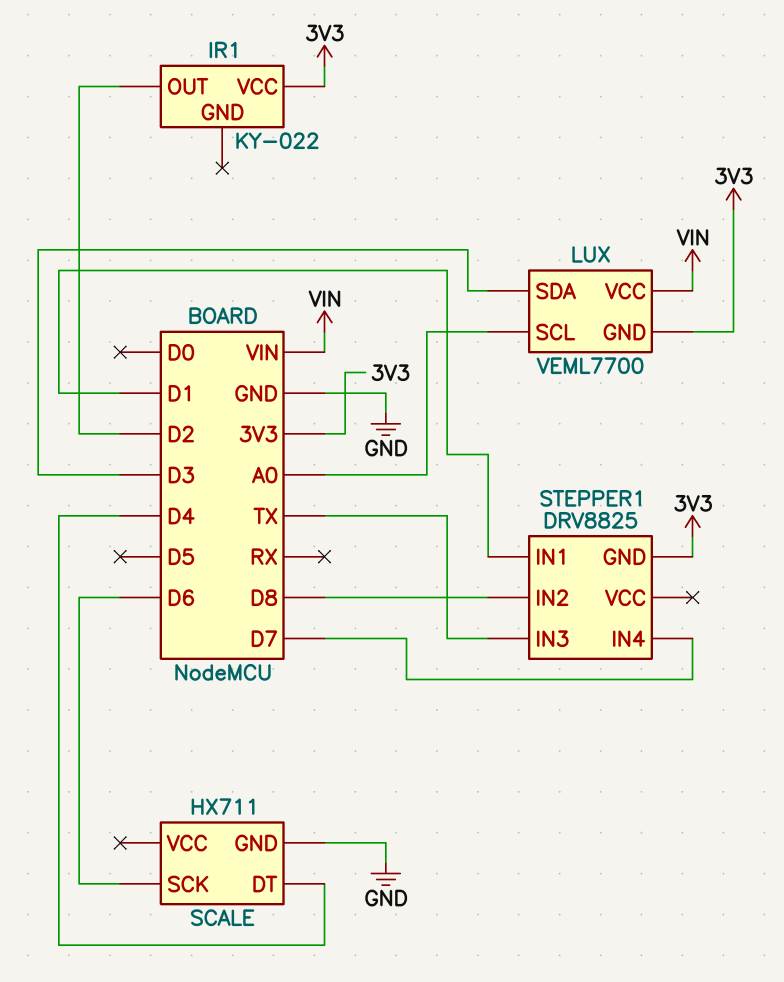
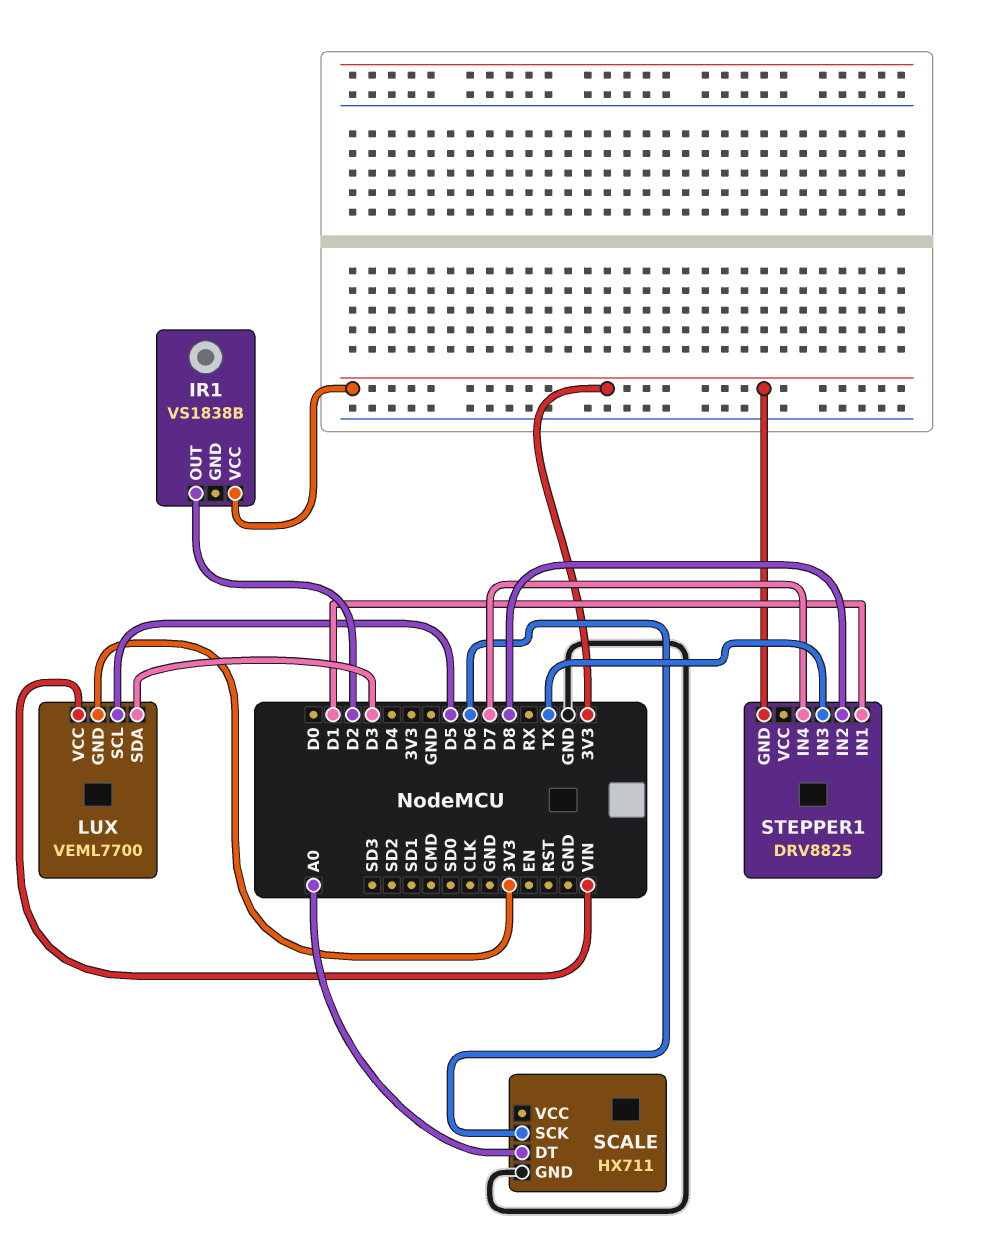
IR1: KY-022 -> VS1838B
LUX pin SCL: A0 -> D5
SCALE pin DT: D4 -> A0

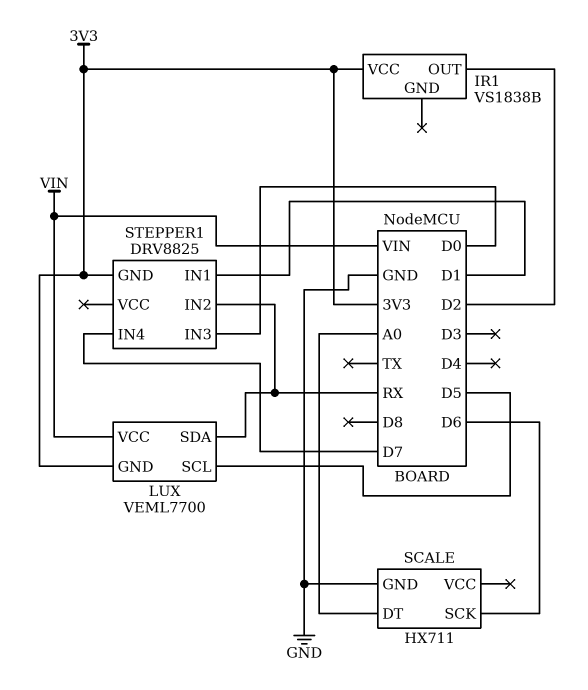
LUX pin SDA: D3 -> RX
STEPPER1 pin IN2: D8 -> RX
STEPPER1 pin IN3: TX -> D0

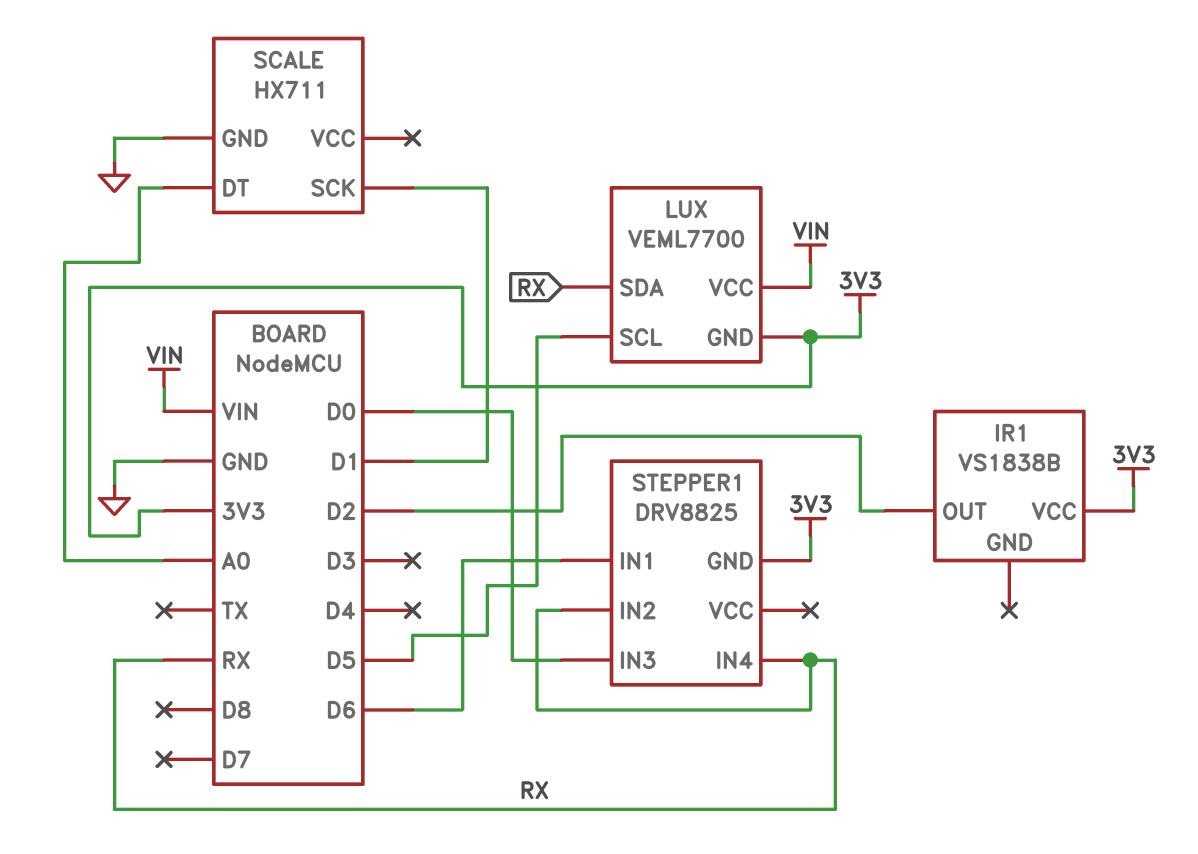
SCALE pin SCK: D6 -> D1
STEPPER1 pin IN1: D1 -> D6
STEPPER1 pin IN4: D7 -> RX

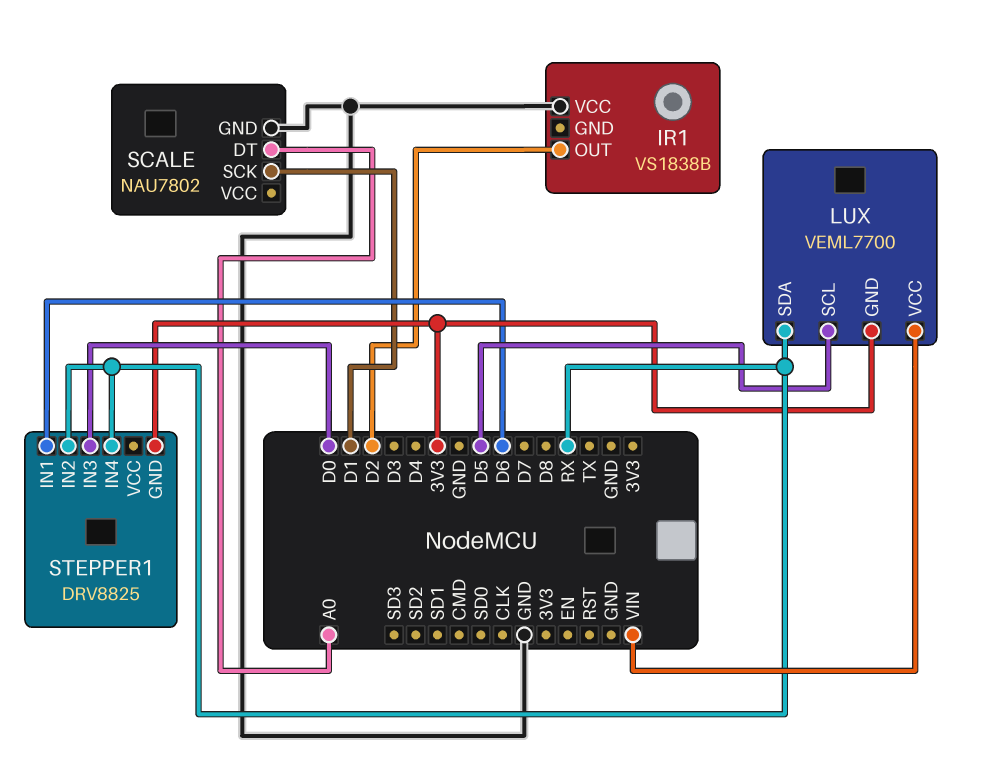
IR1 pin VCC: 3V3 -> GND
SCALE: HX711 -> NAU7802

